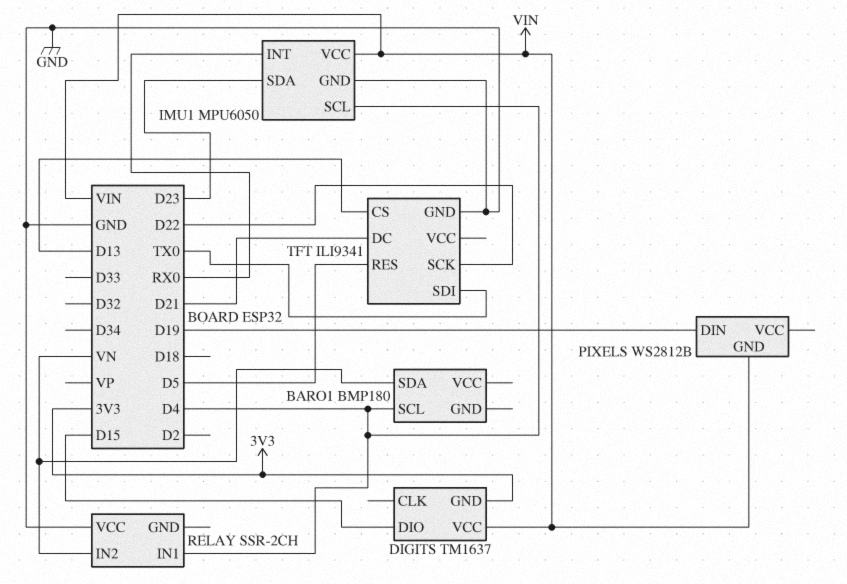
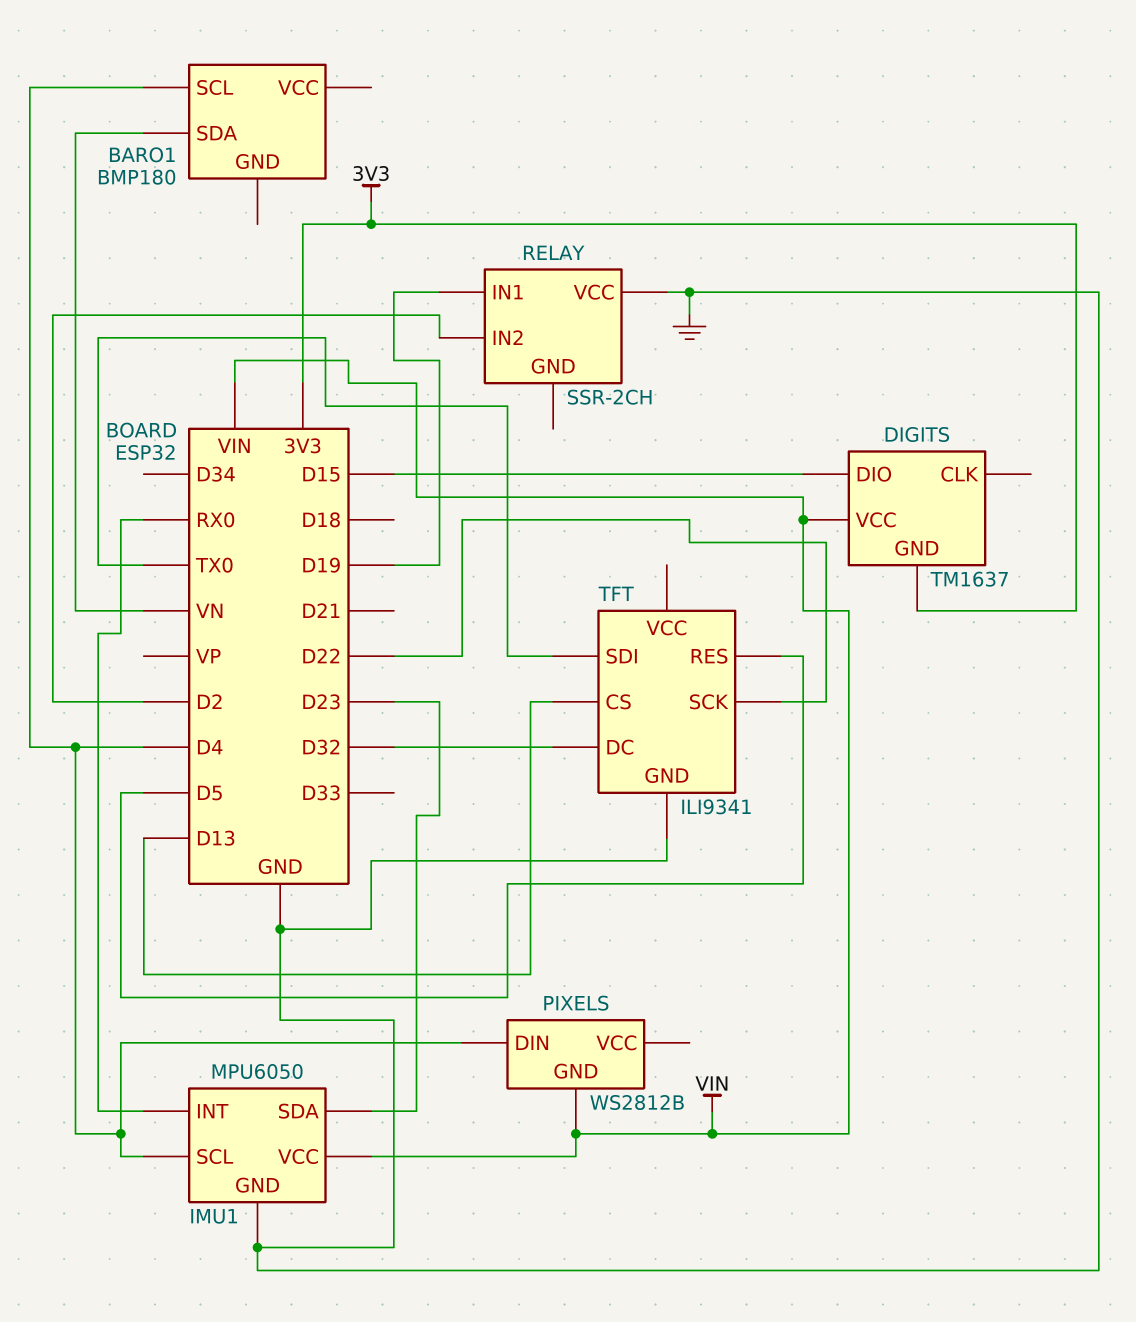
PIXELS pin DIN: D19 -> D4
RELAY pin IN1: D4 -> D19
RELAY pin IN2: VN -> D2
TFT pin DC: D21 -> D32

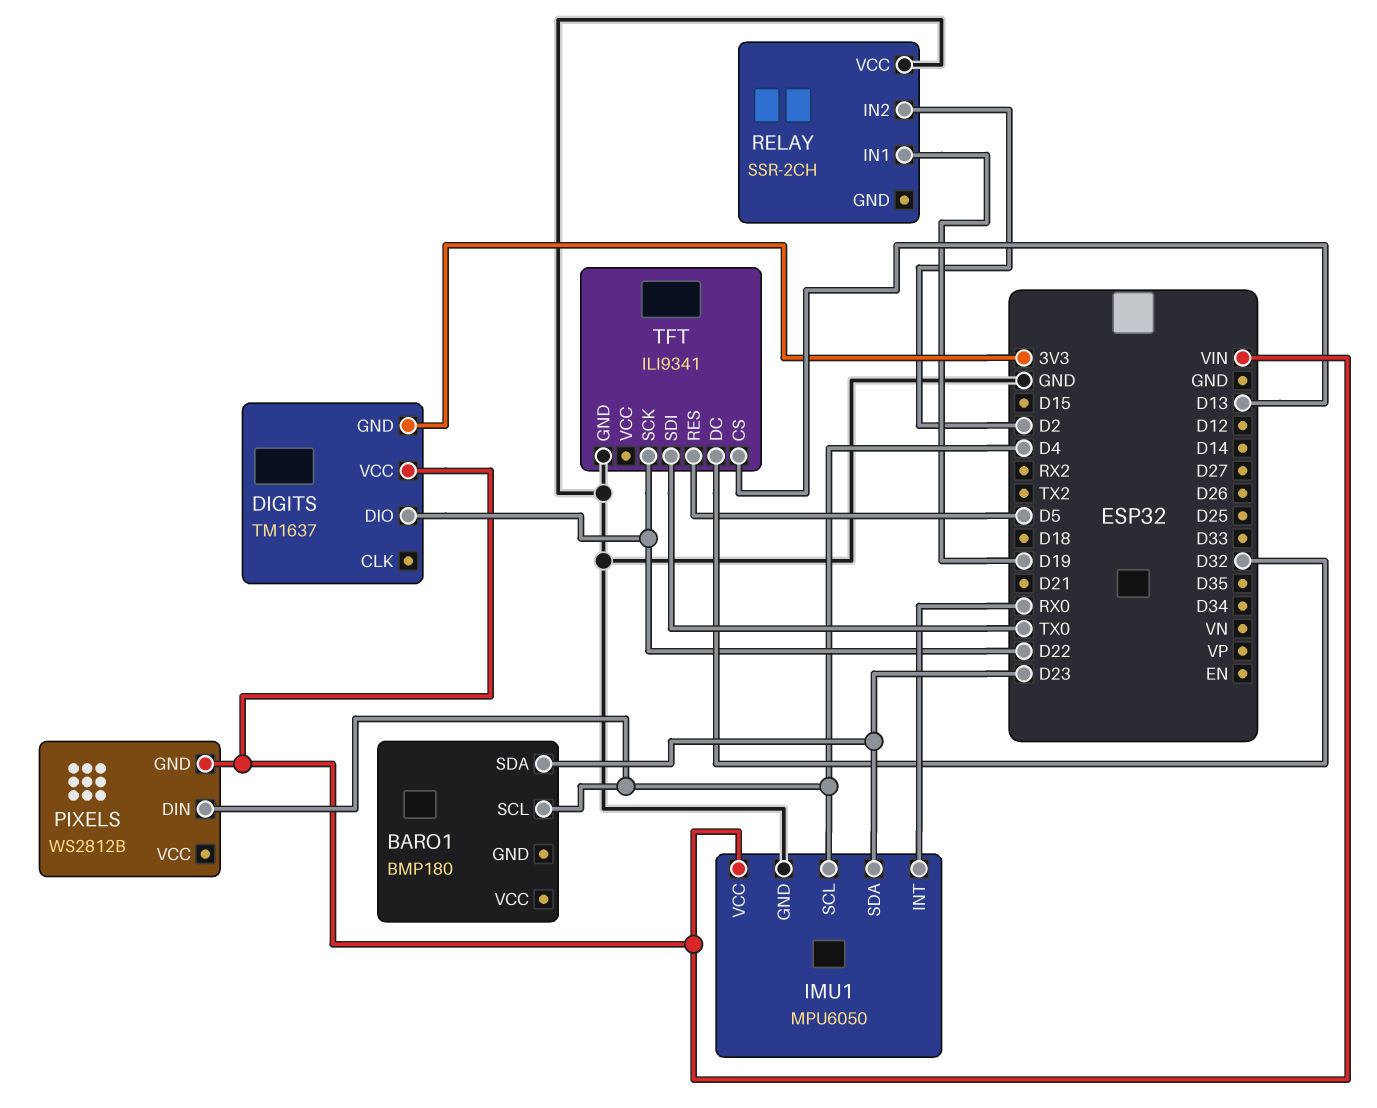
BARO1 pin SDA: VN -> D23
DIGITS pin DIO: D15 -> D22

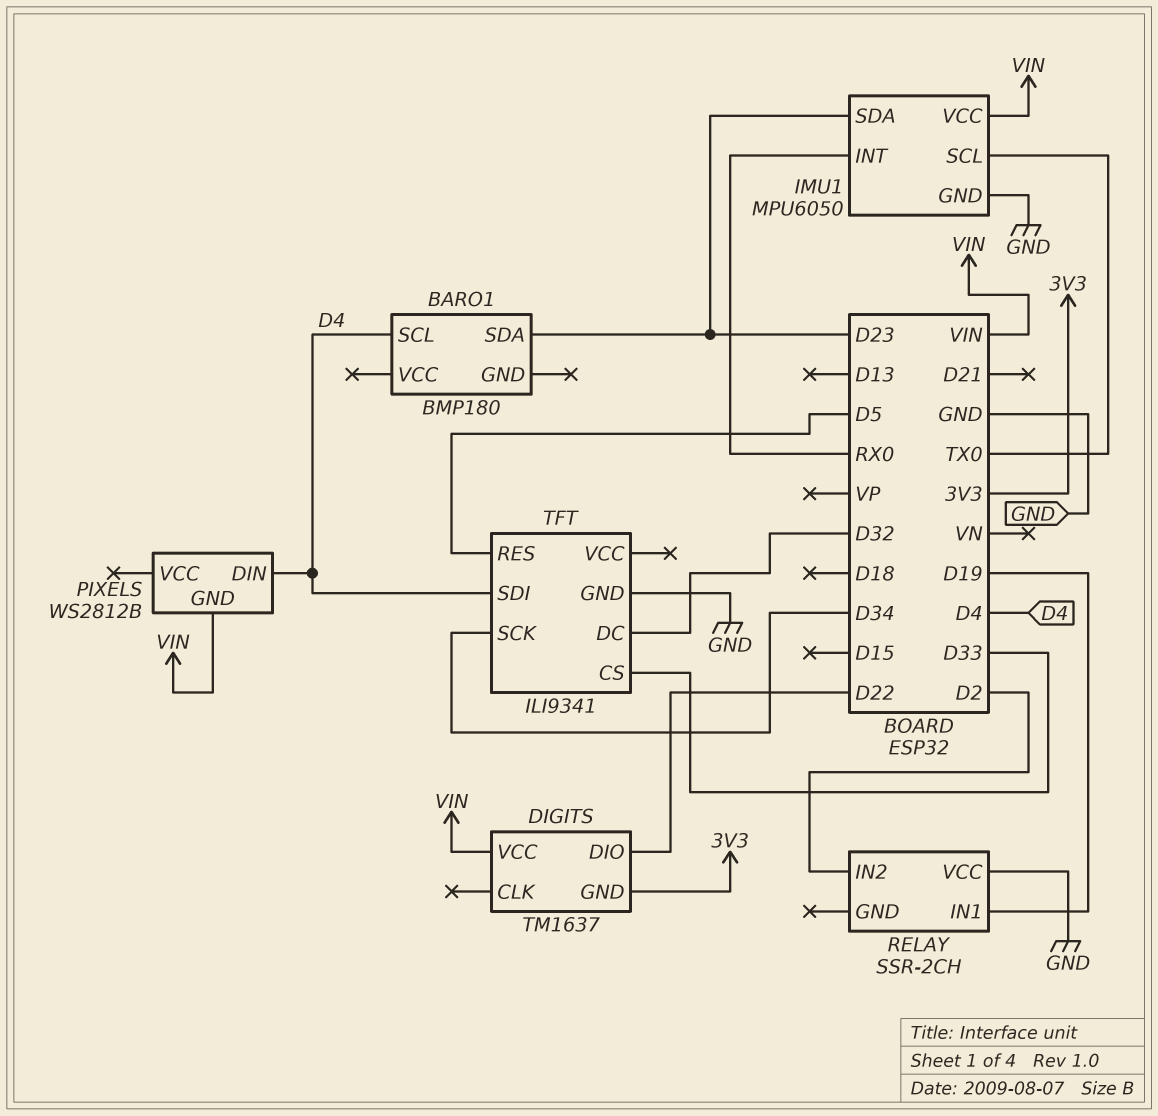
IMU1 pin SCL: D4 -> TX0
TFT pin CS: D13 -> D33
TFT pin SCK: D22 -> D34
TFT pin SDI: TX0 -> D4

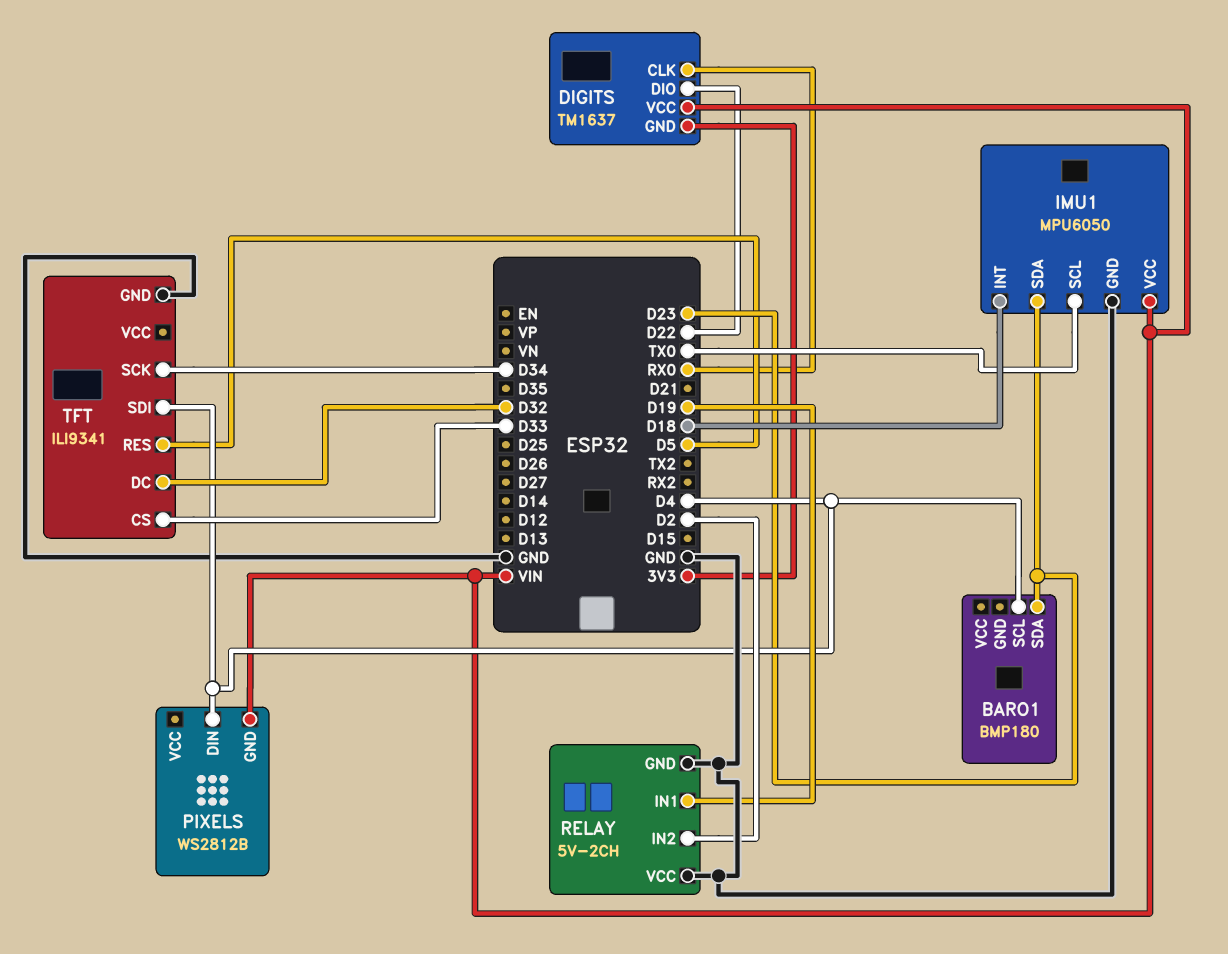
DIGITS pin CLK: none -> RX0
IMU1 pin INT: RX0 -> D18
RELAY: SSR-2CH -> 5V-2CH
RELAY pin GND: none -> GND

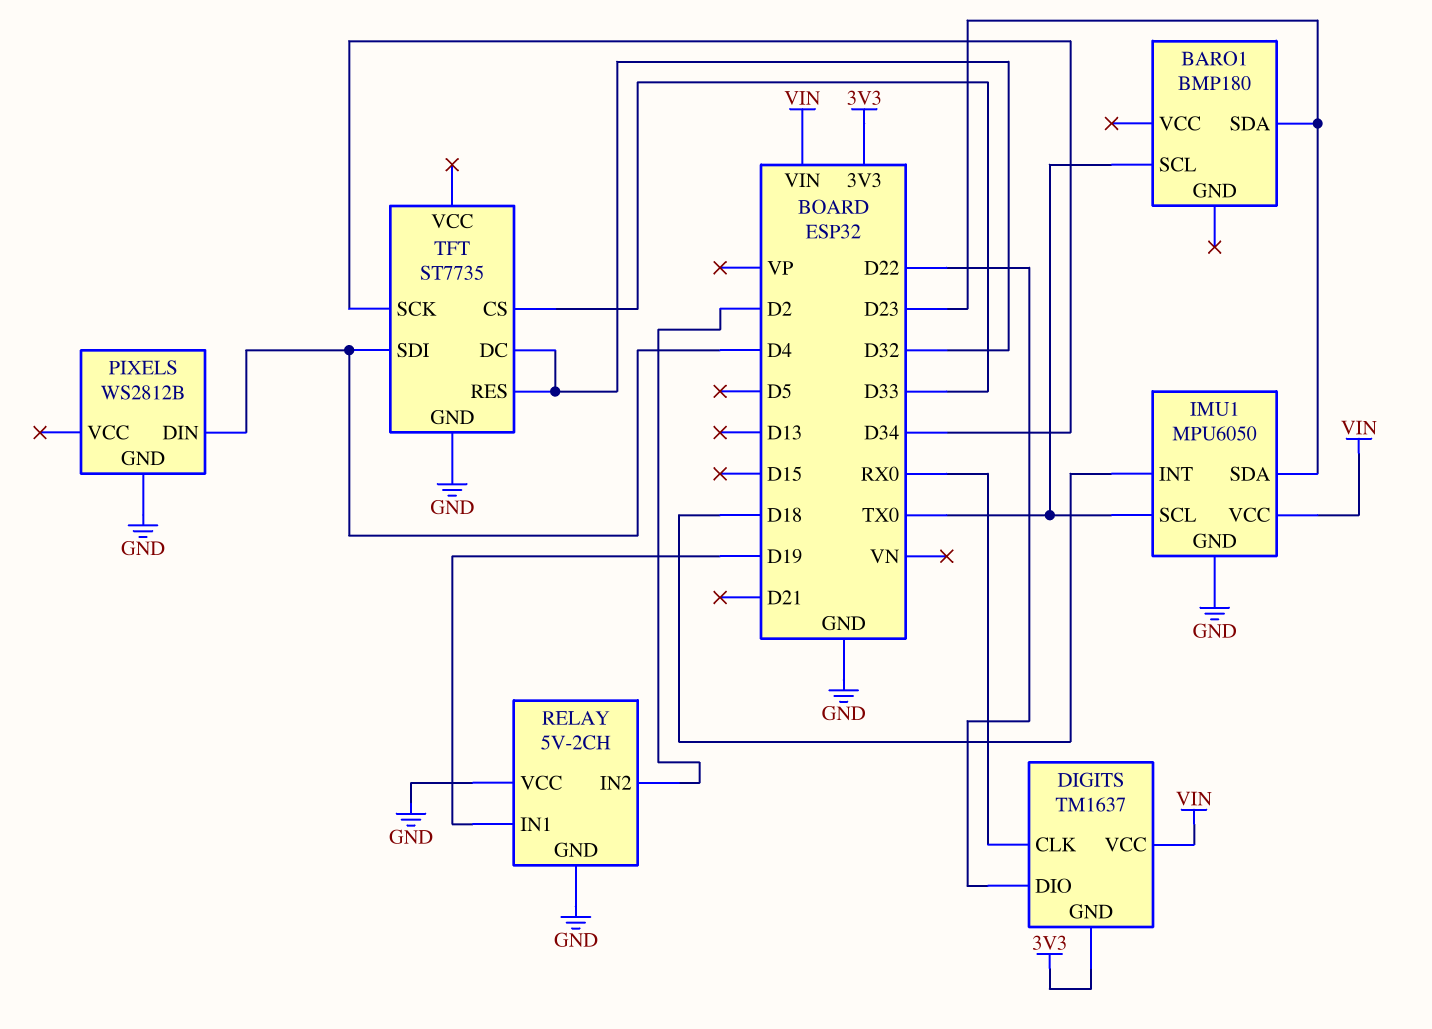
BARO1 pin SCL: D4 -> TX0
PIXELS pin GND: VIN -> GND
TFT: ILI9341 -> ST7735
TFT pin RES: D5 -> D32

